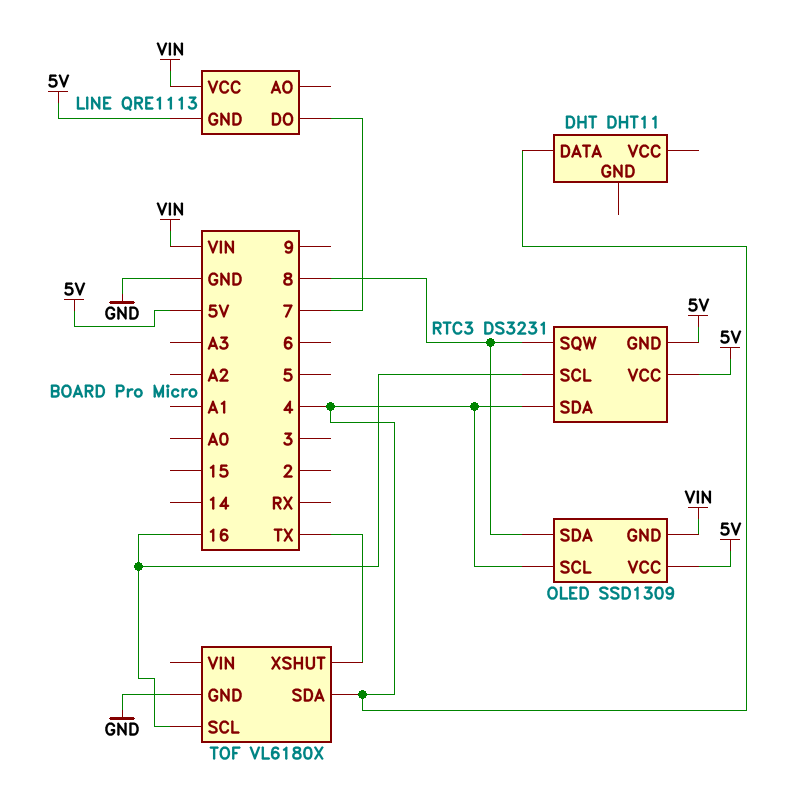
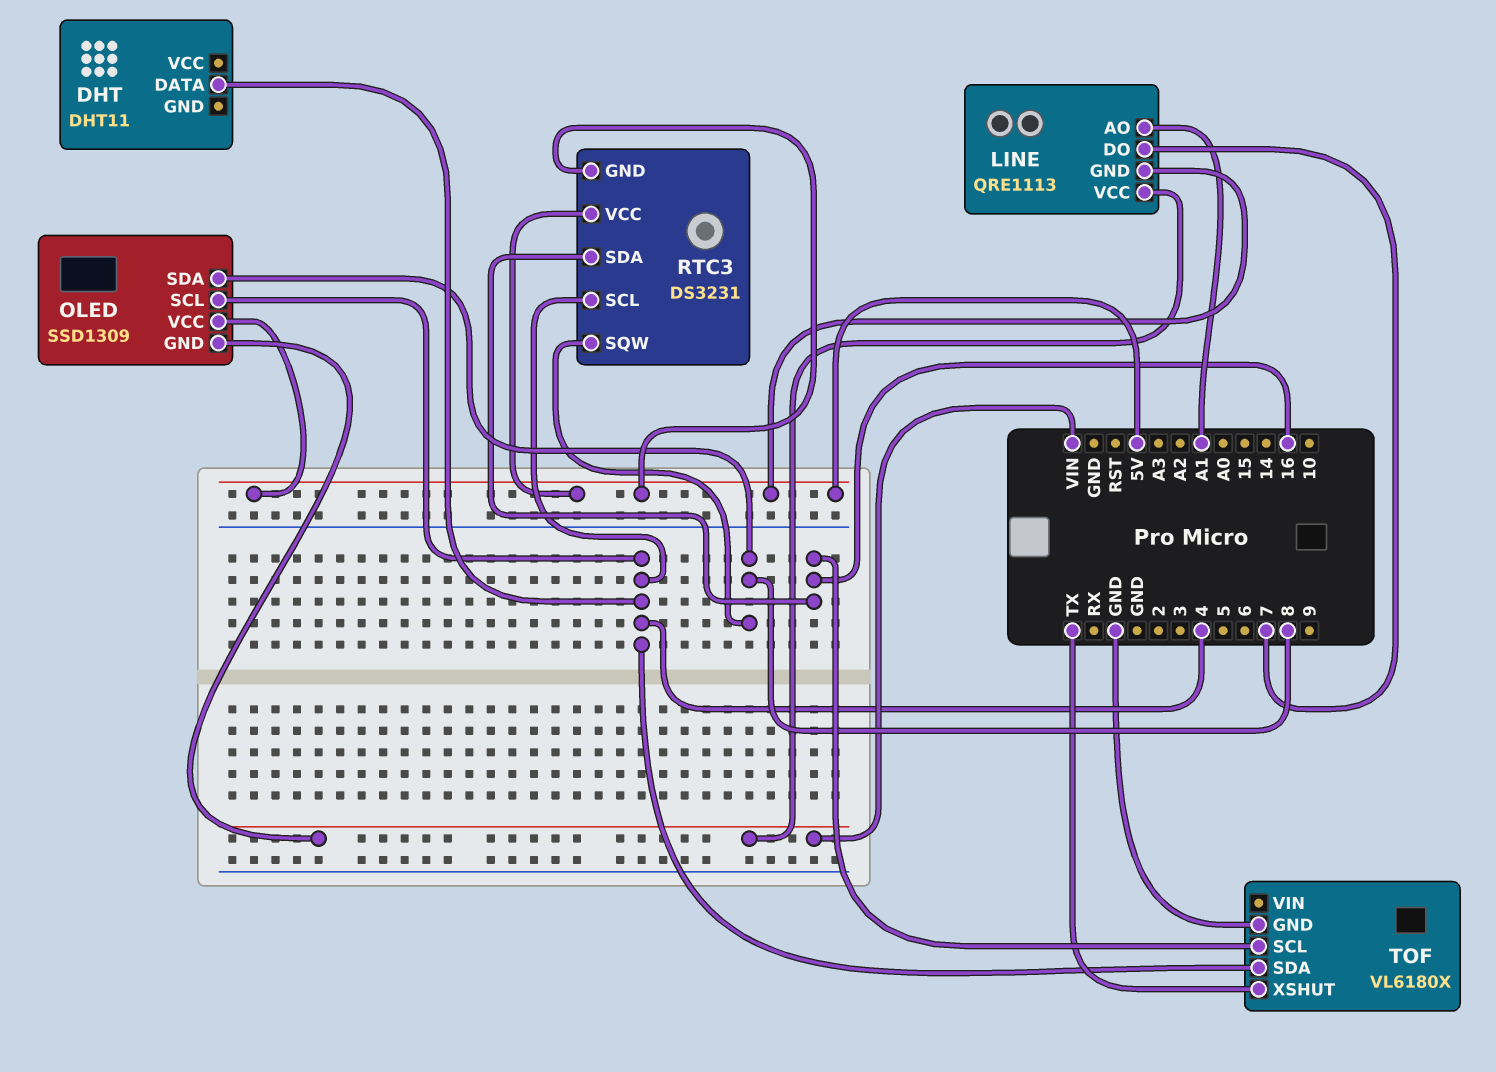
LINE pin AO: none -> A1
RTC3 pin SCL: 16 -> 4
RTC3 pin SDA: 4 -> 16

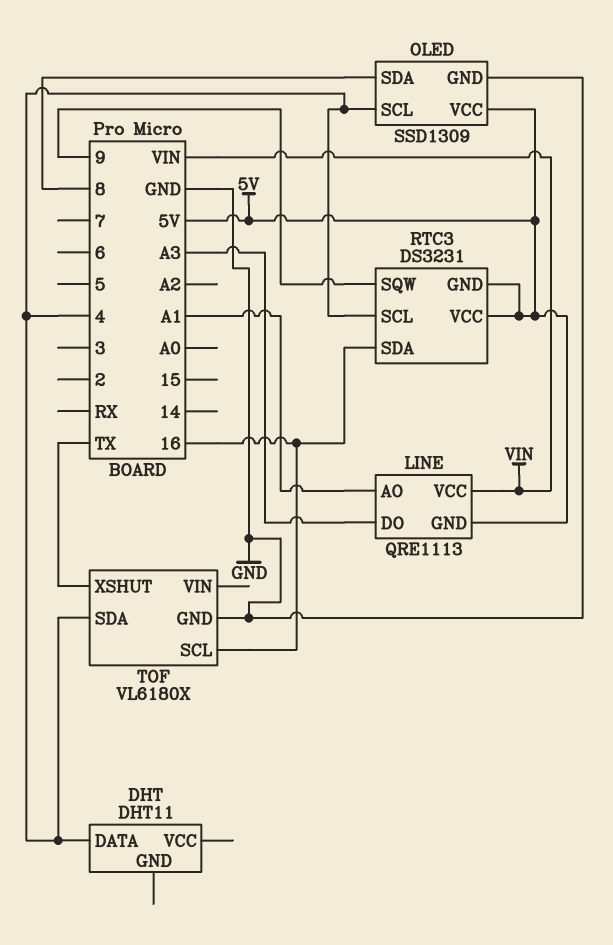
LINE pin DO: 7 -> A3
OLED pin GND: VIN -> GND
RTC3 pin SQW: 8 -> 9

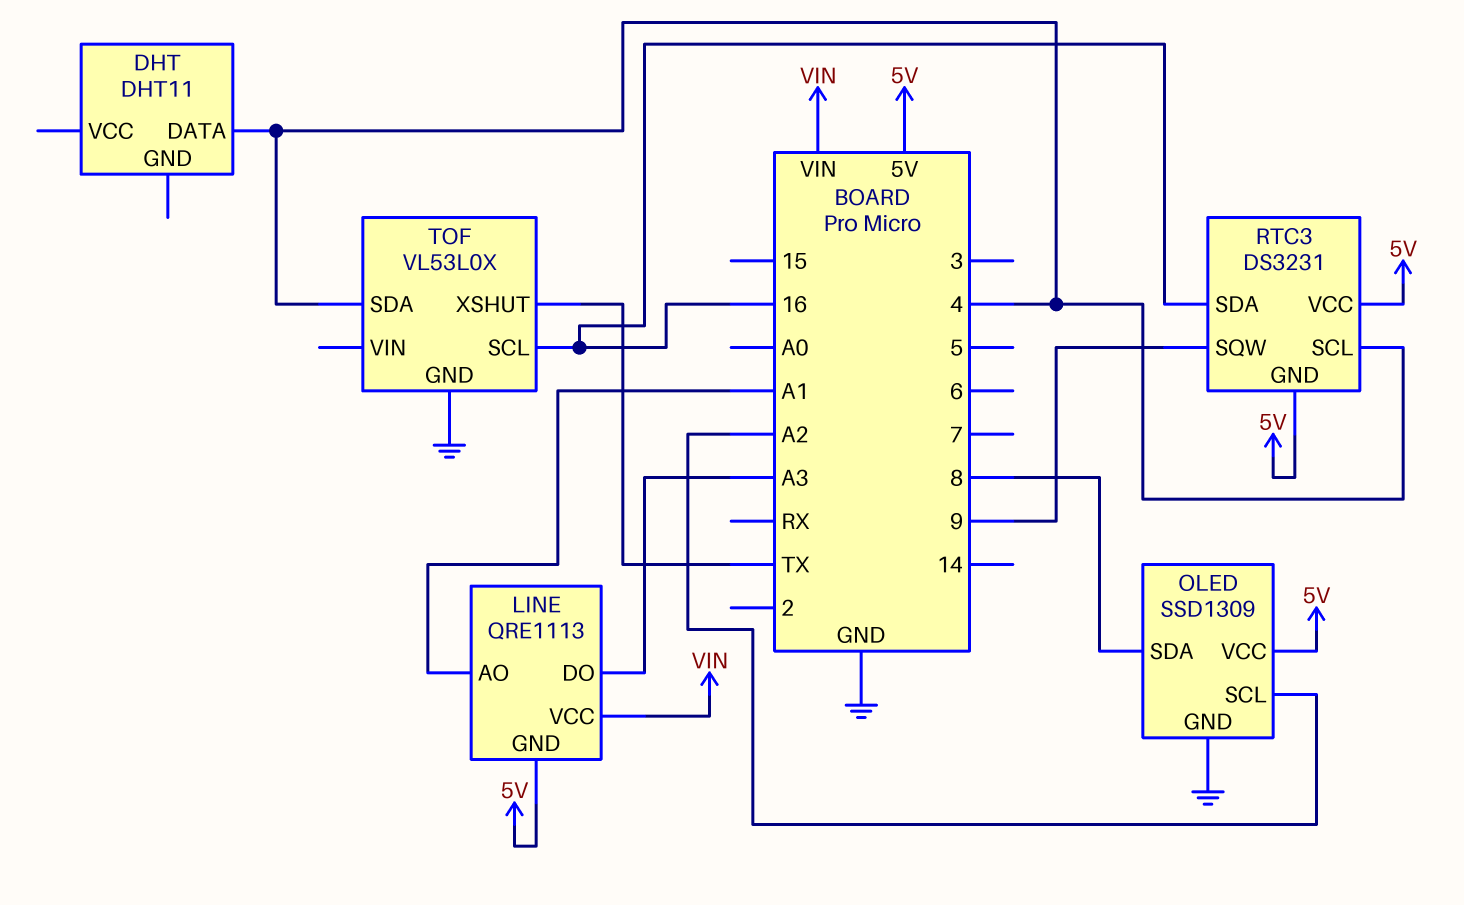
OLED pin SCL: 4 -> A2
TOF: VL6180X -> VL53L0X

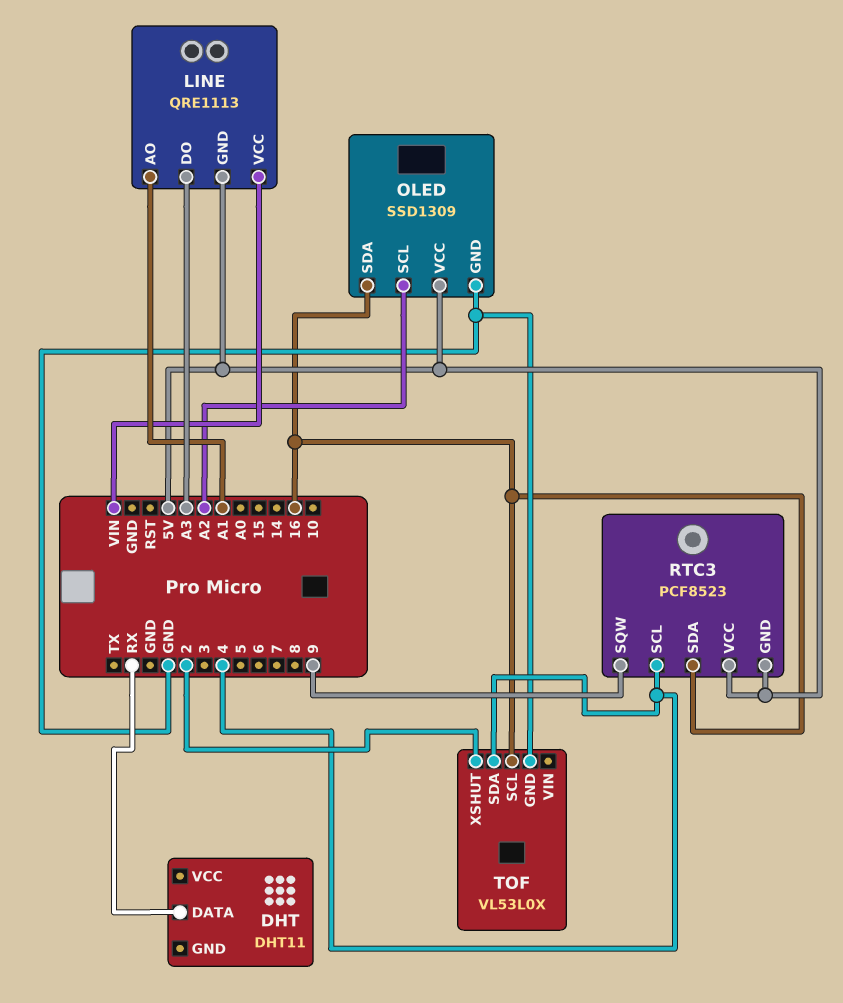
DHT pin DATA: 4 -> RX
OLED pin SDA: 8 -> 16
RTC3: DS3231 -> PCF8523
TOF pin XSHUT: TX -> 2

